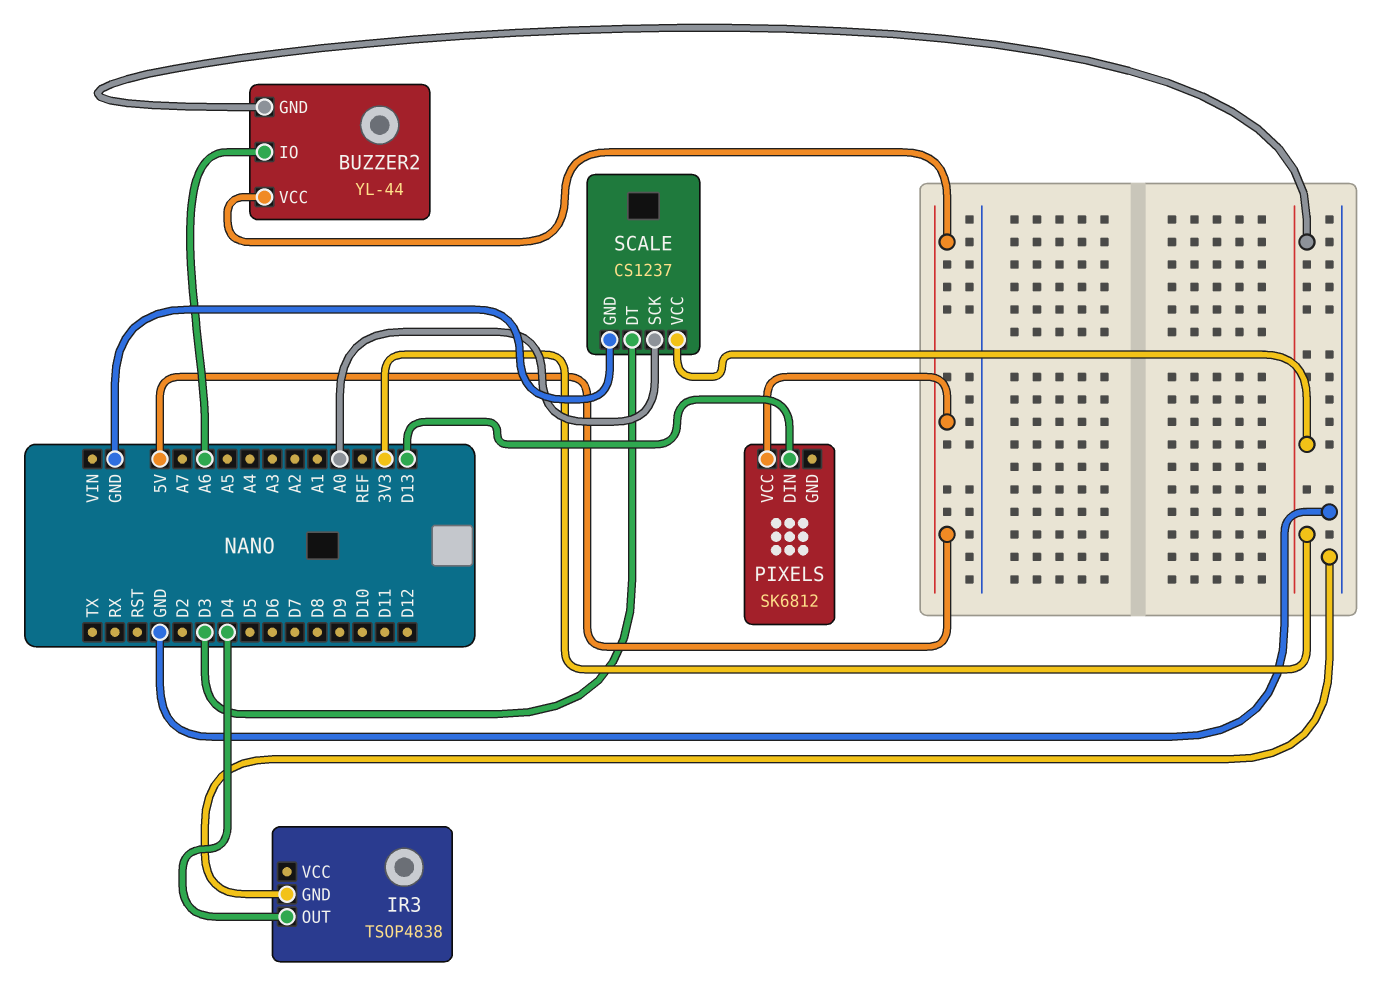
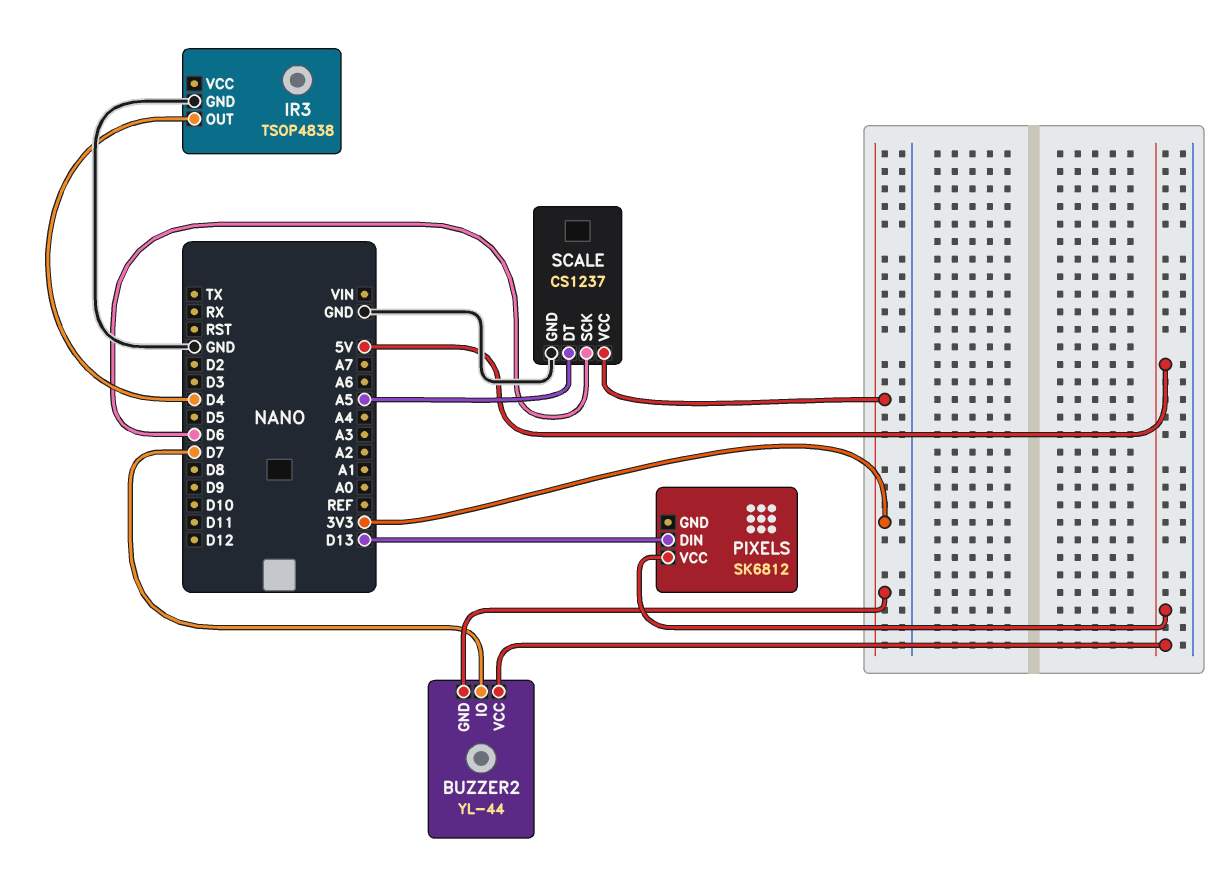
BUZZER2 pin IO: A6 -> D7
SCALE pin DT: D3 -> A5
SCALE pin SCK: A0 -> D6

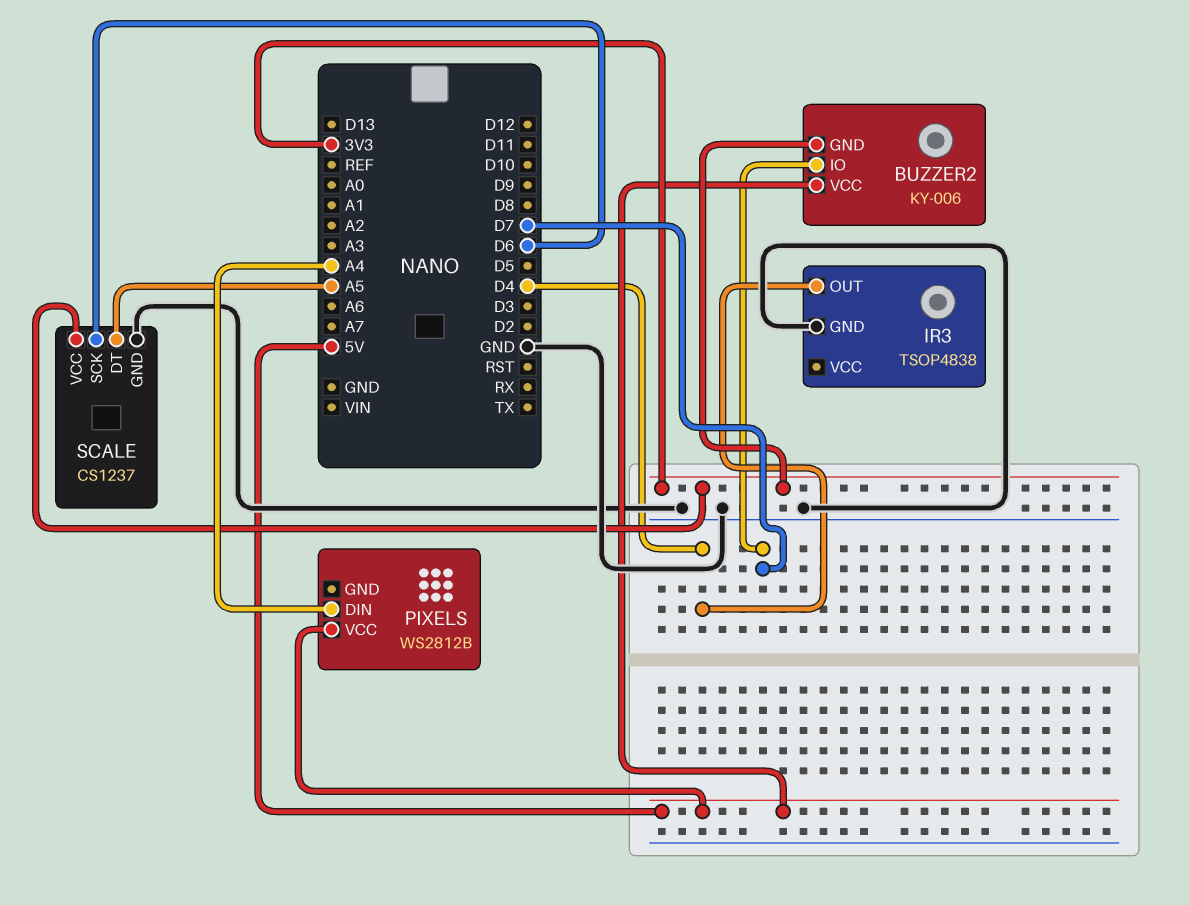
BUZZER2: YL-44 -> KY-006
PIXELS: SK6812 -> WS2812B
PIXELS pin DIN: D13 -> A4

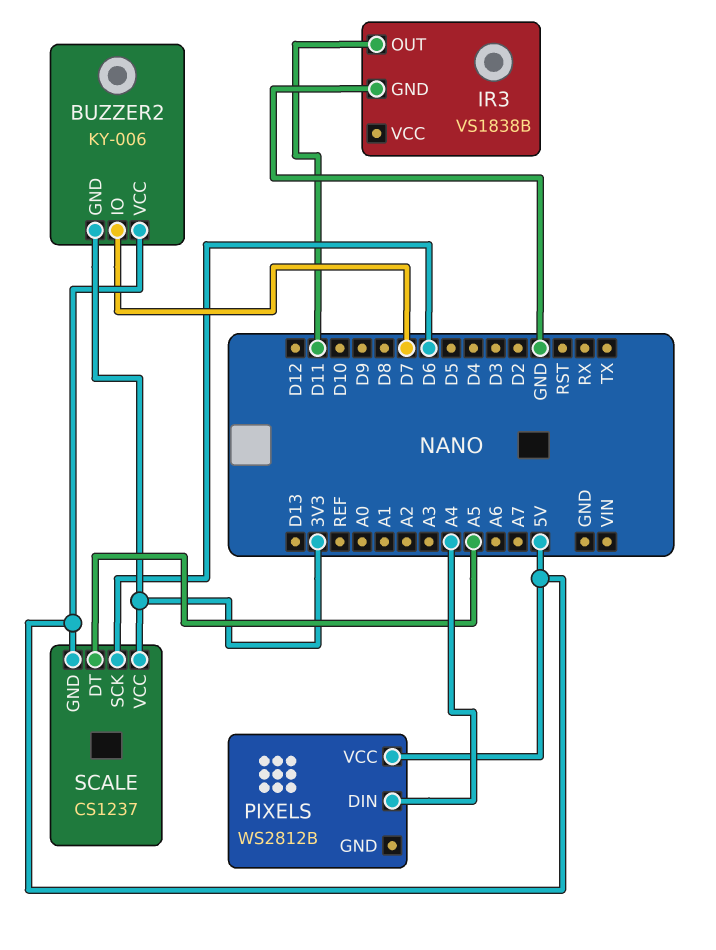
IR3: TSOP4838 -> VS1838B
IR3 pin OUT: D4 -> D11
SCALE pin GND: GND -> 5V

